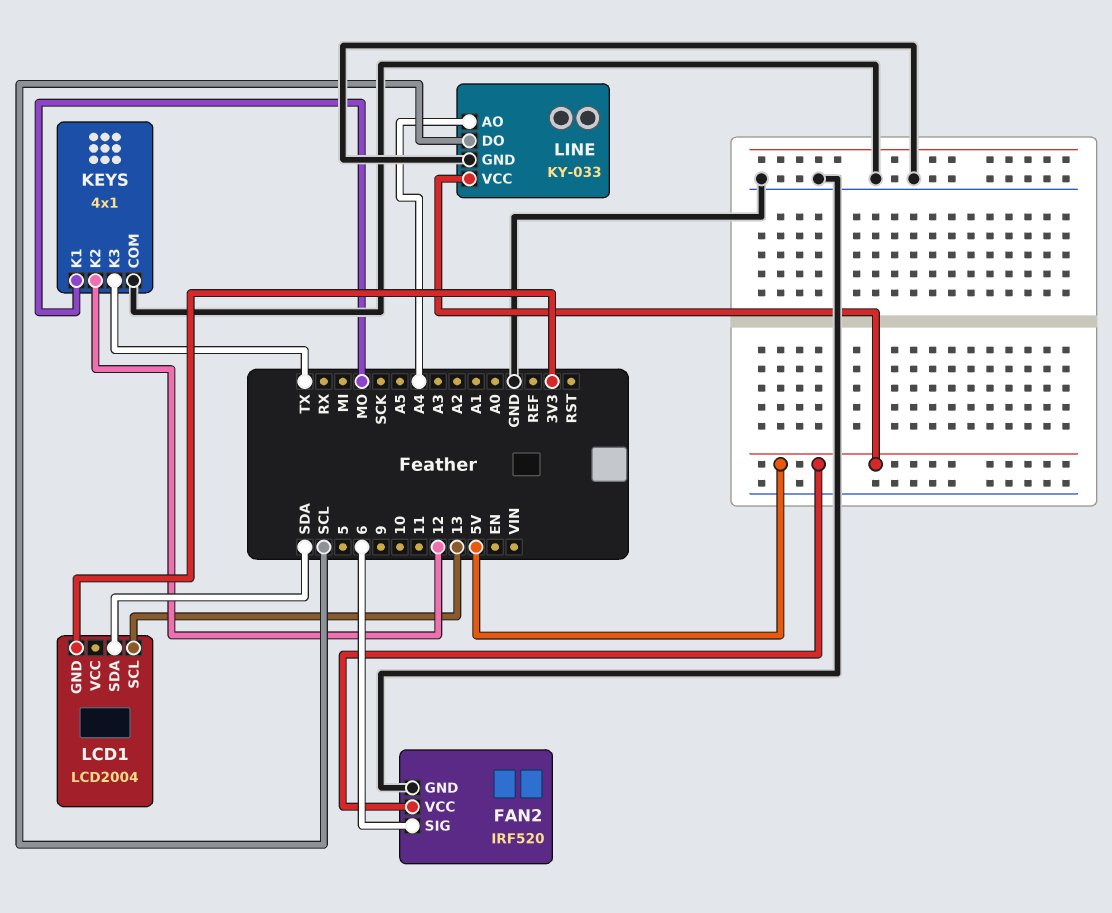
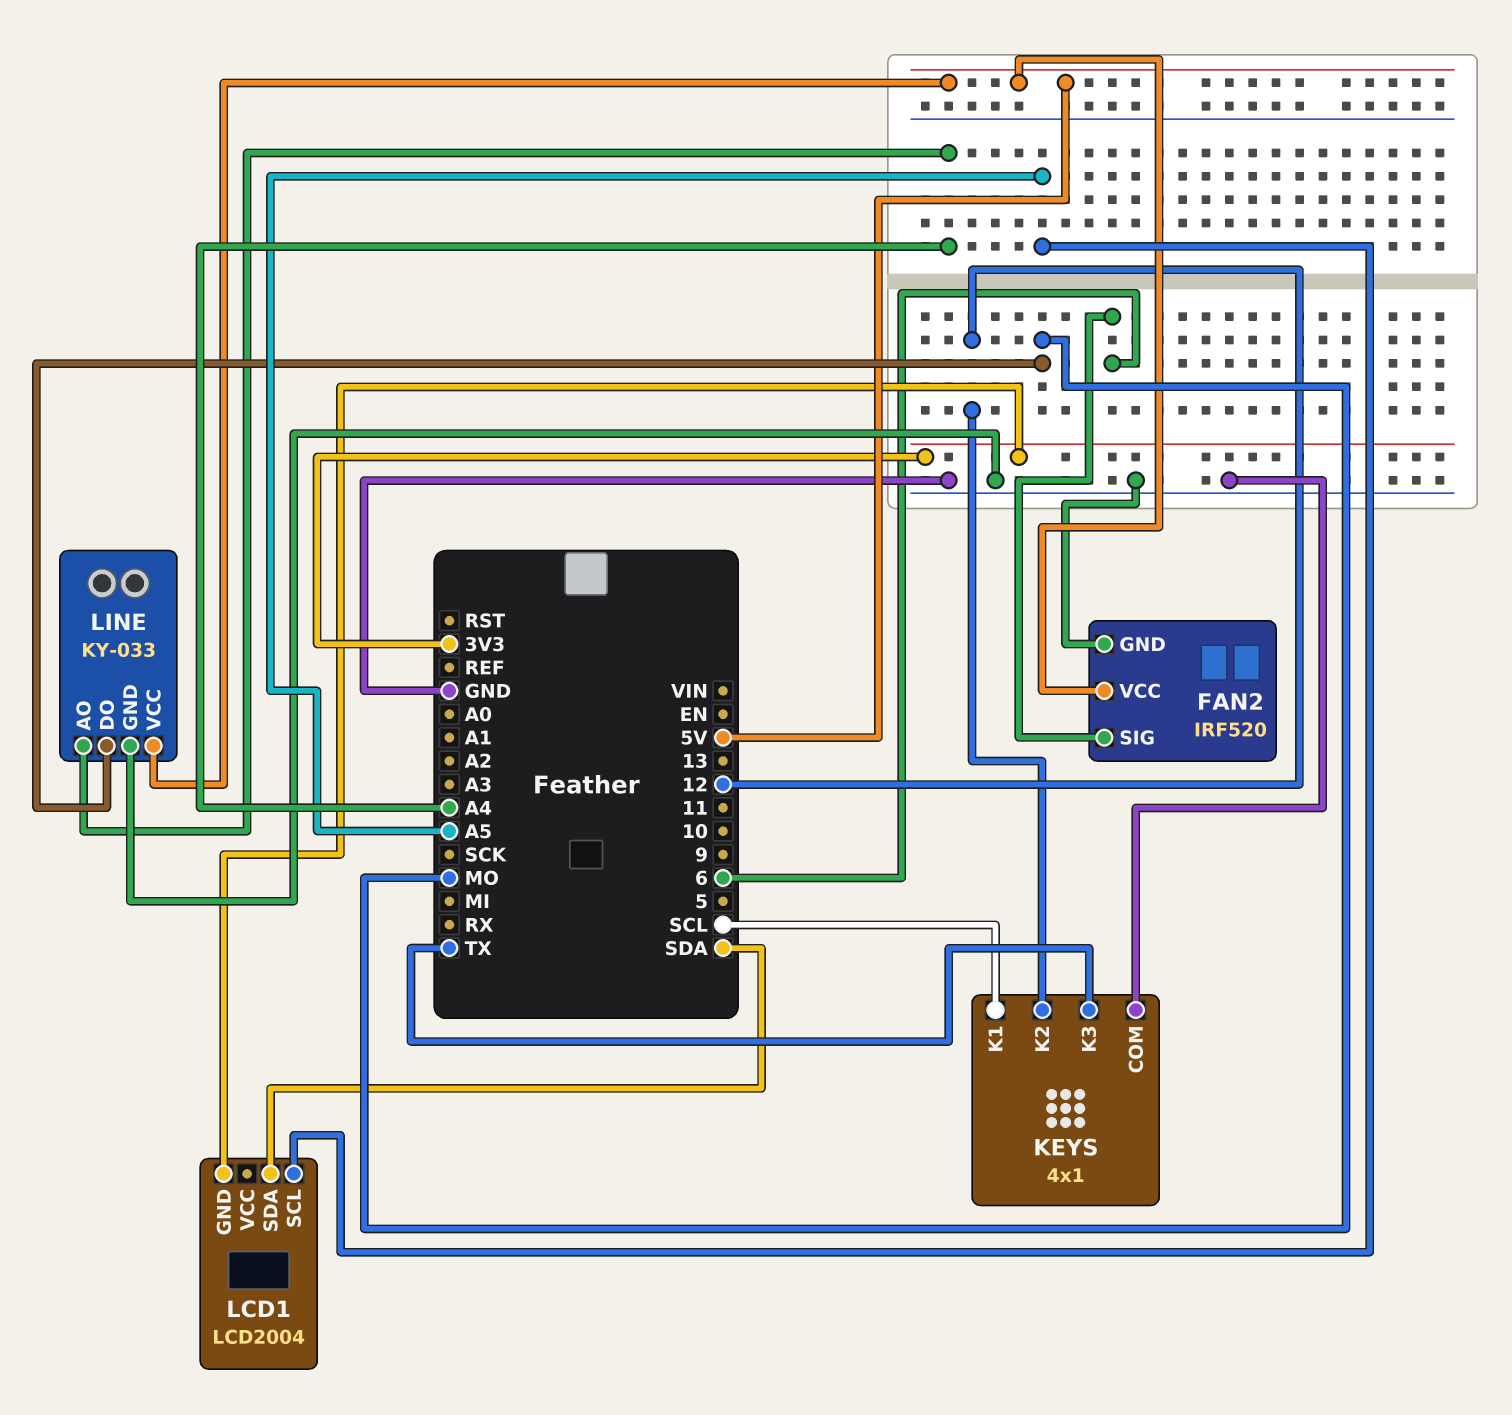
KEYS pin K1: MO -> SCL
LCD1 pin SCL: 13 -> A5
LINE pin DO: SCL -> MO

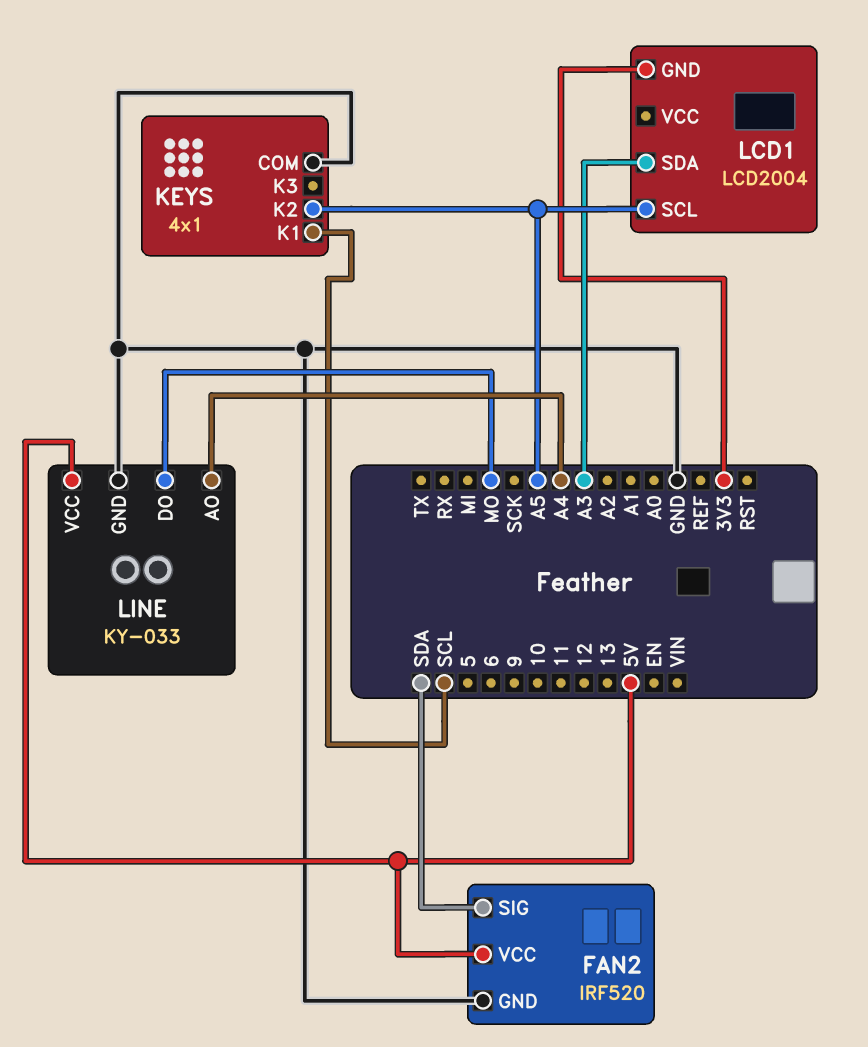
FAN2 pin SIG: 6 -> SDA
KEYS pin K2: 12 -> A5
KEYS pin K3: TX -> none
LCD1 pin SDA: SDA -> A3

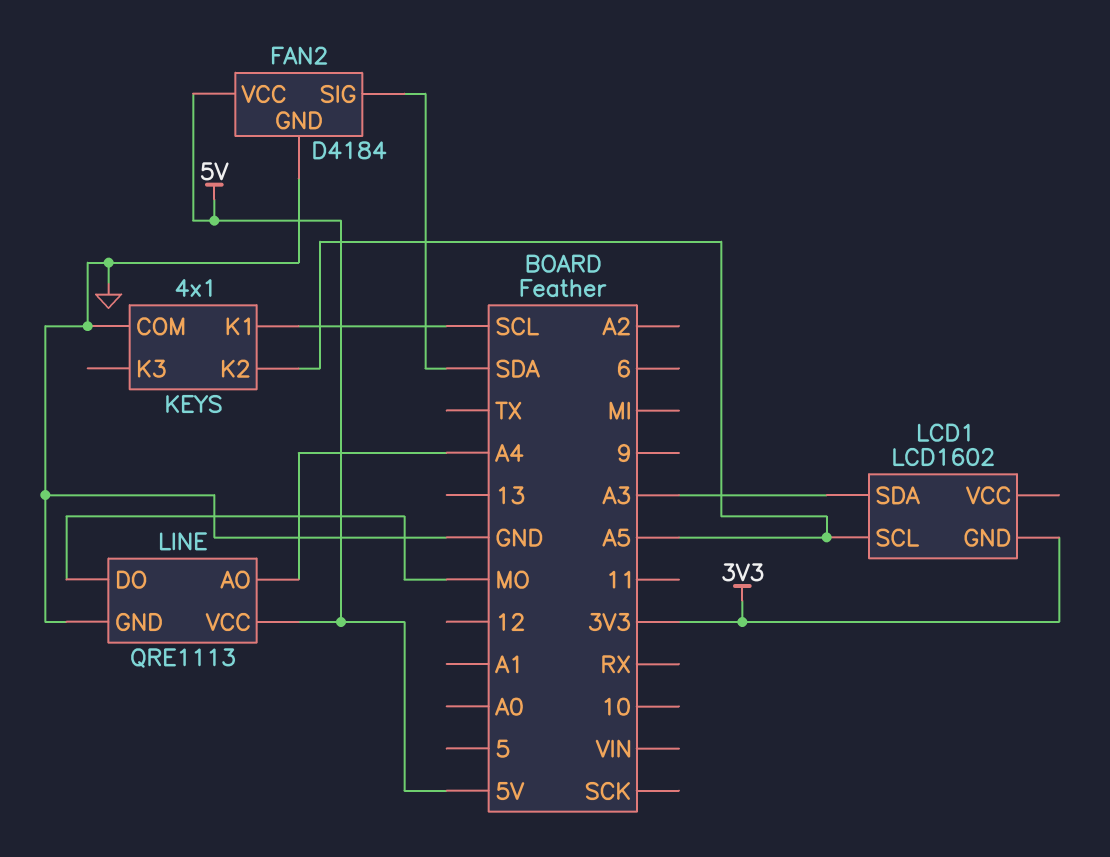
FAN2: IRF520 -> D4184
LCD1: LCD2004 -> LCD1602
LINE: KY-033 -> QRE1113

